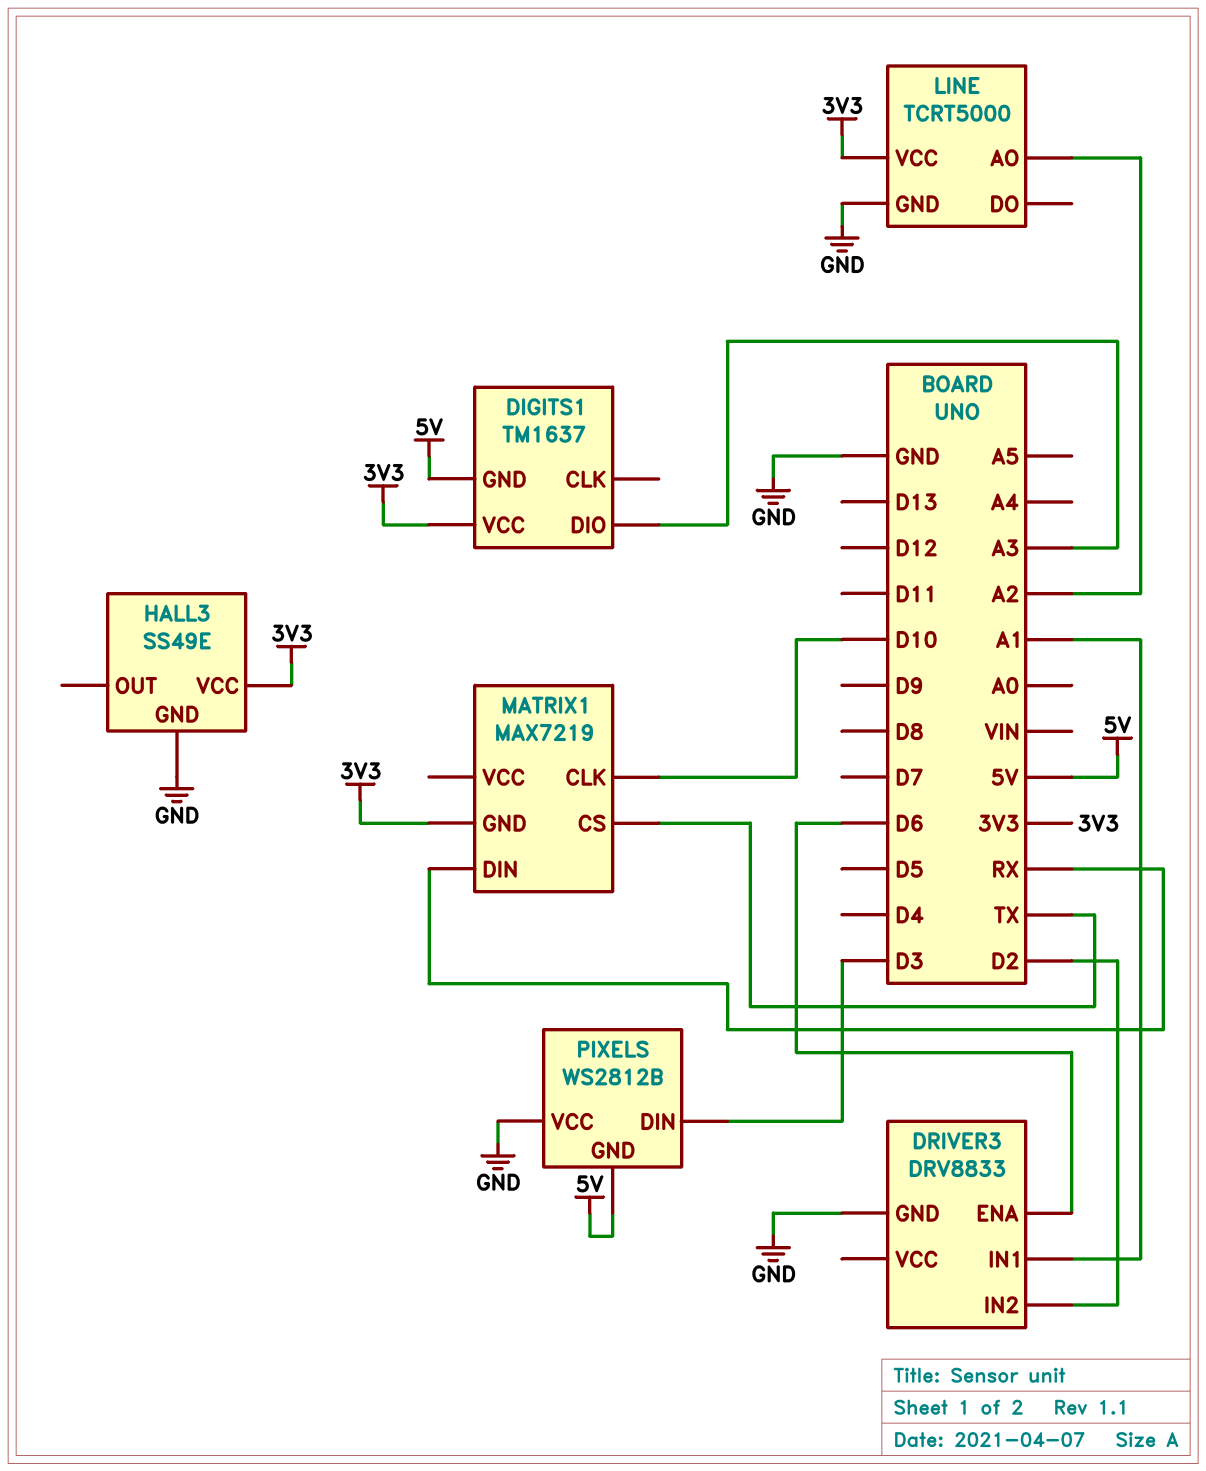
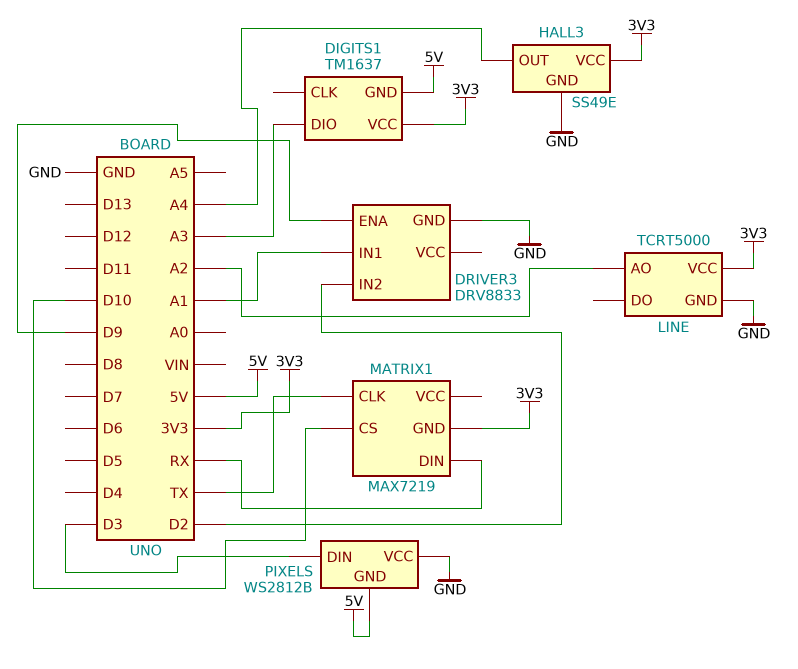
DRIVER3 pin ENA: D6 -> D9
HALL3 pin OUT: none -> A4
MATRIX1 pin CLK: D10 -> TX
MATRIX1 pin CS: TX -> D10

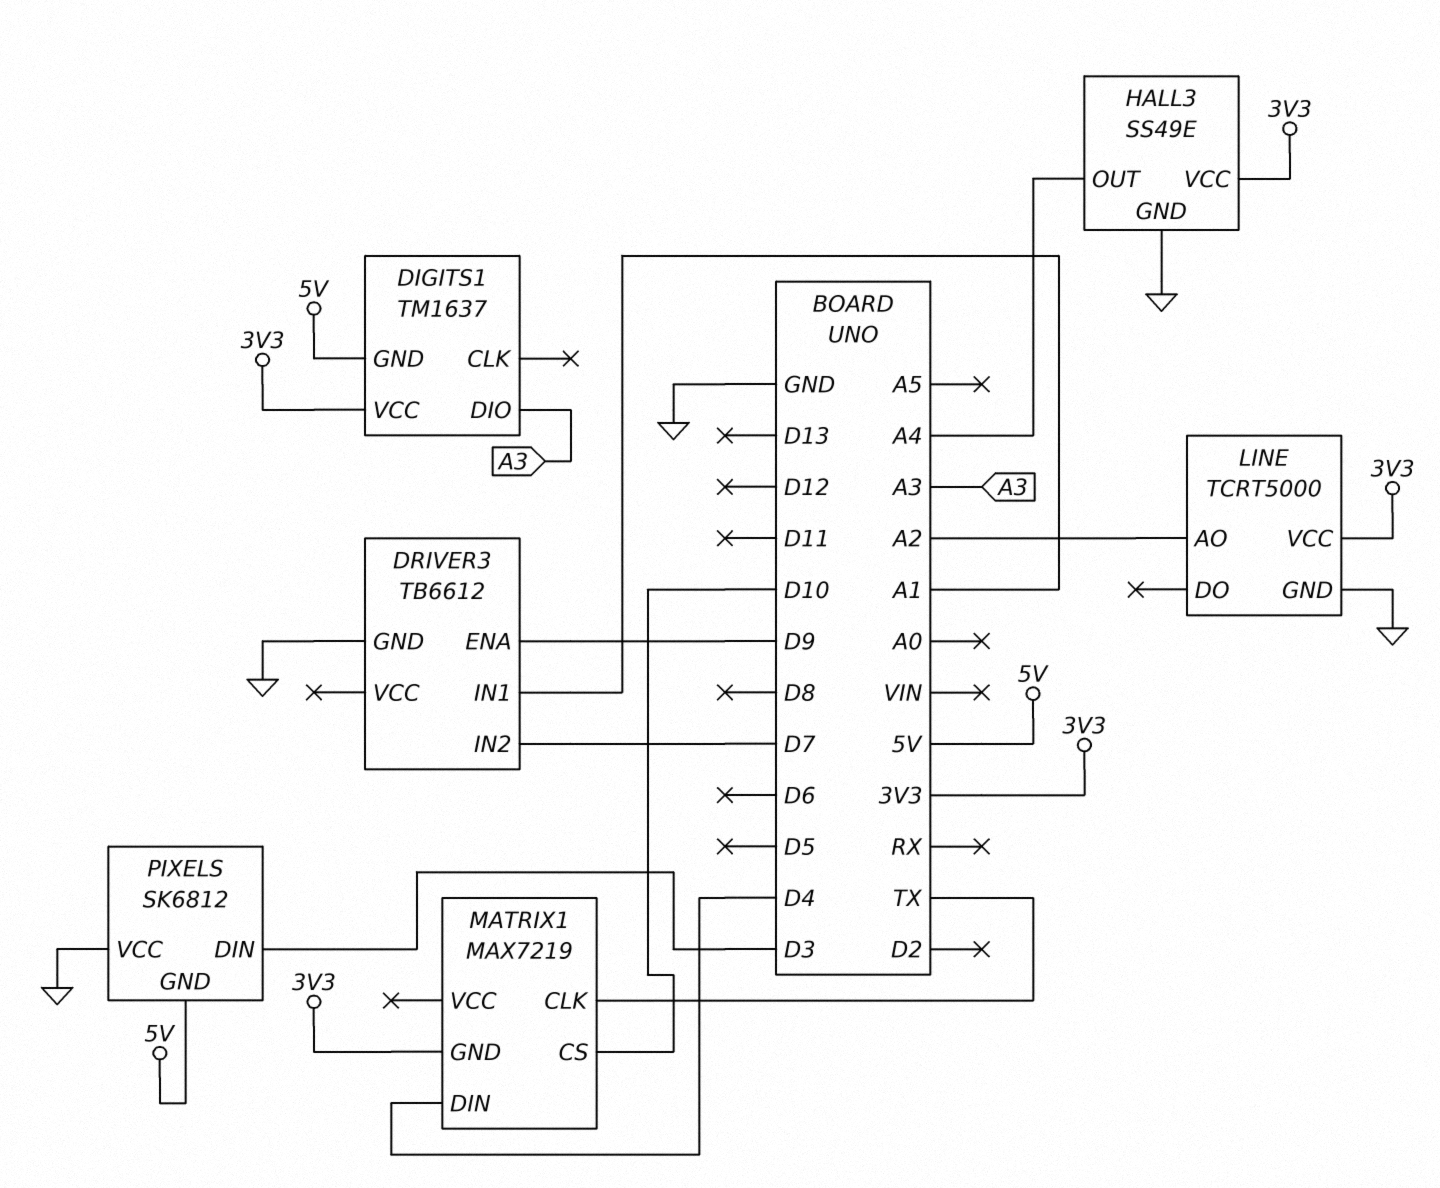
DRIVER3: DRV8833 -> TB6612
DRIVER3 pin IN2: D2 -> D7
MATRIX1 pin DIN: RX -> D4
PIXELS: WS2812B -> SK6812

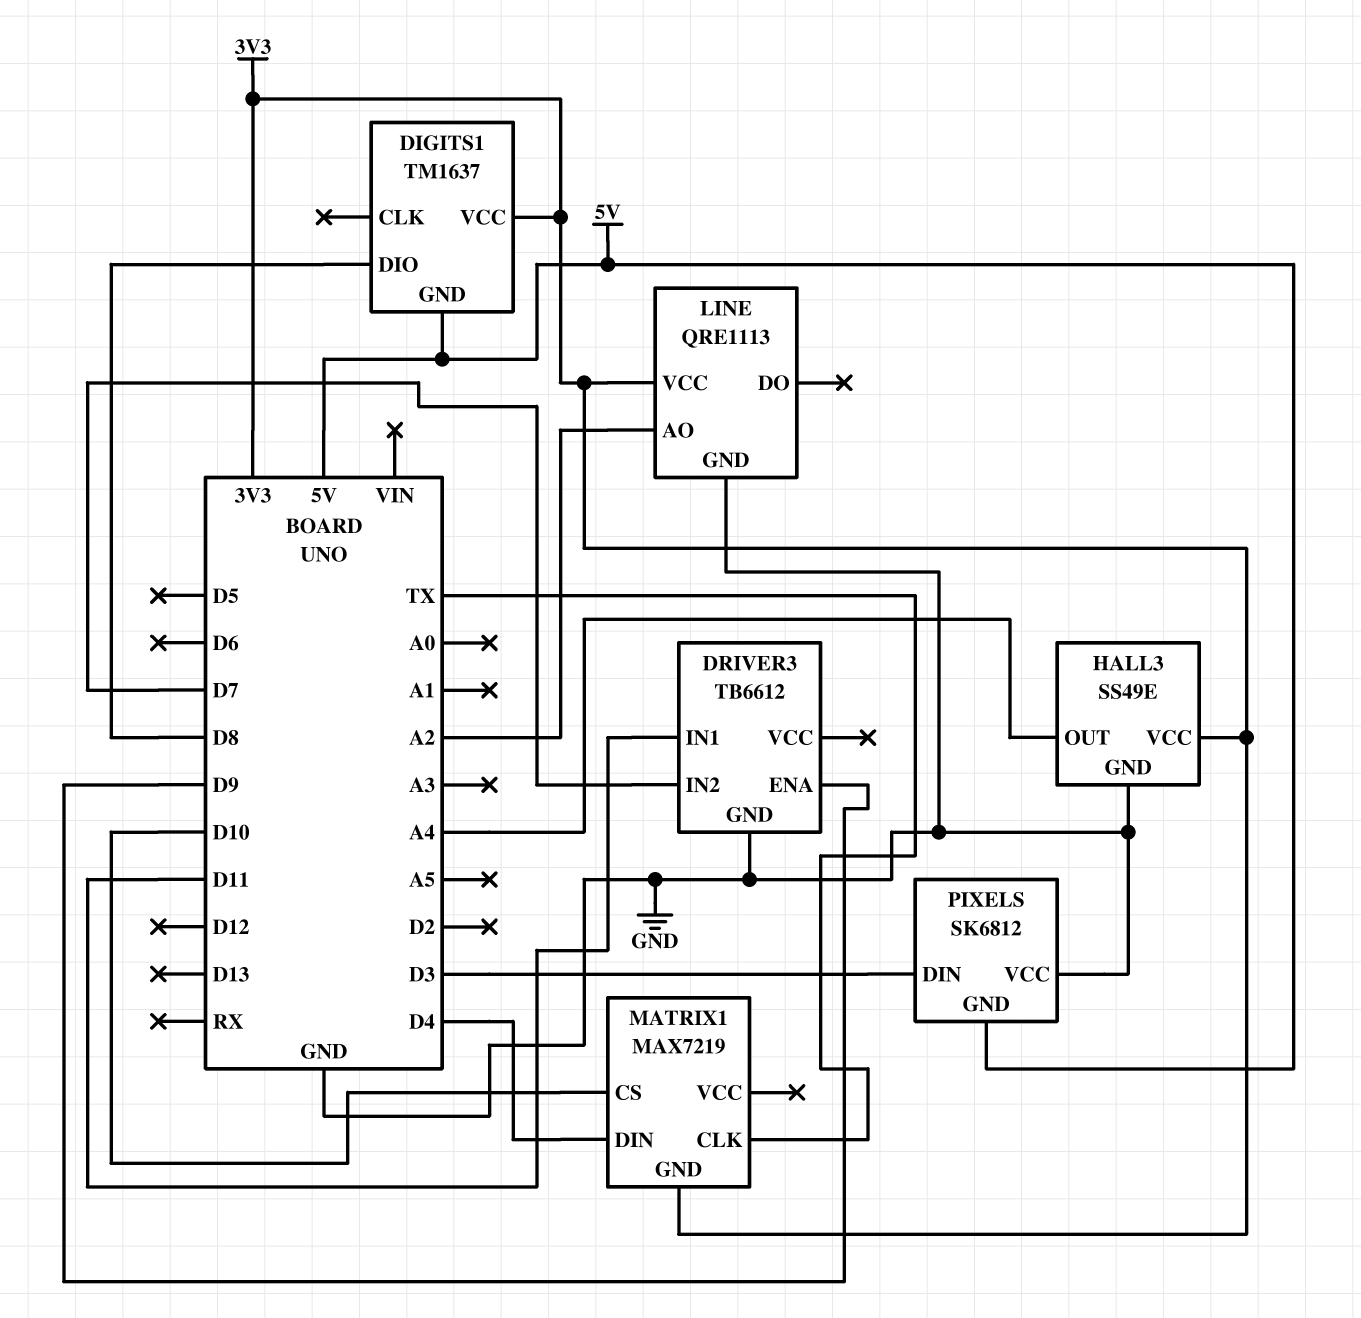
DIGITS1 pin DIO: A3 -> D8
DRIVER3 pin IN1: A1 -> D11
LINE: TCRT5000 -> QRE1113

